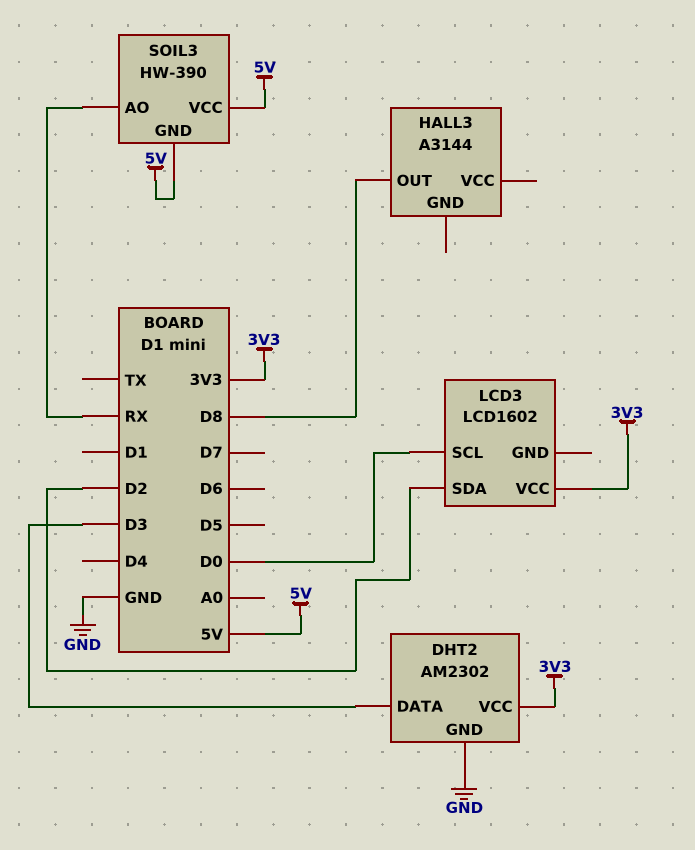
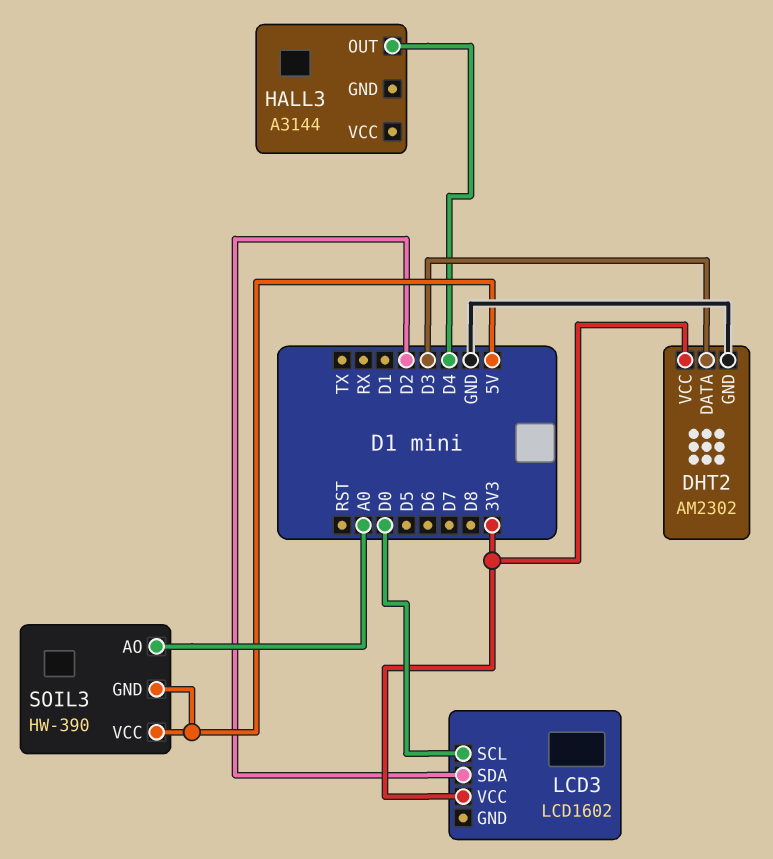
HALL3 pin OUT: D8 -> D4
SOIL3 pin AO: RX -> A0

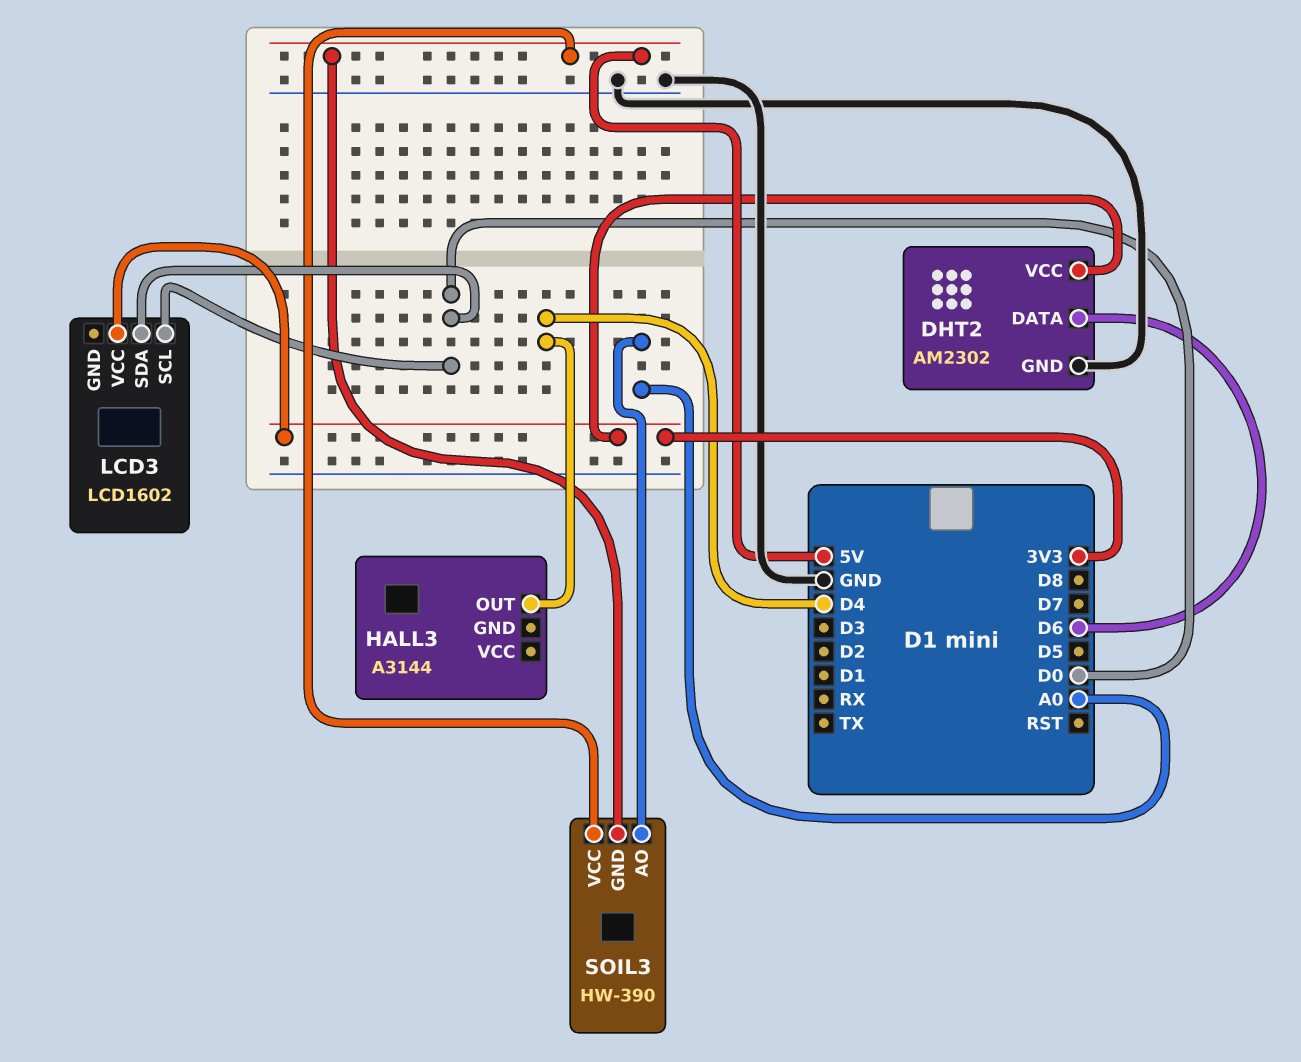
DHT2 pin DATA: D3 -> D6
LCD3 pin SDA: D2 -> D0

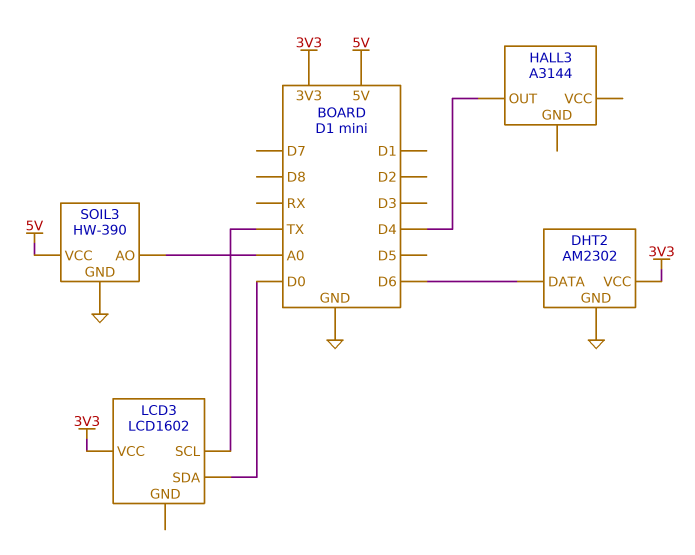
LCD3 pin SCL: D0 -> TX
SOIL3 pin GND: 5V -> GND

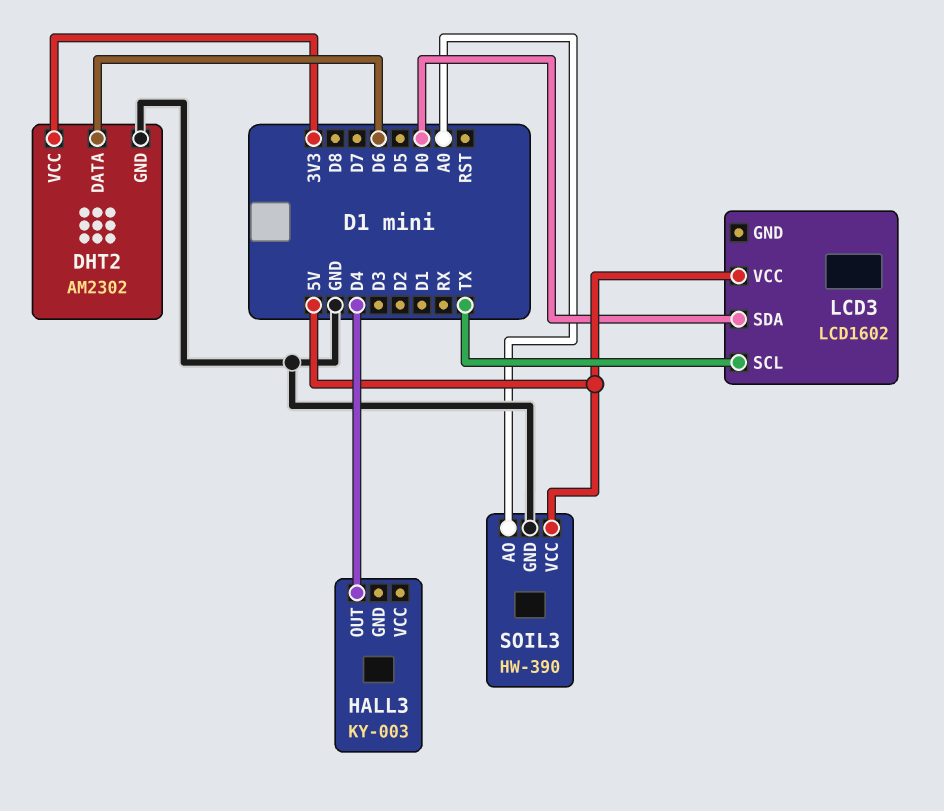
HALL3: A3144 -> KY-003
LCD3 pin VCC: 3V3 -> 5V

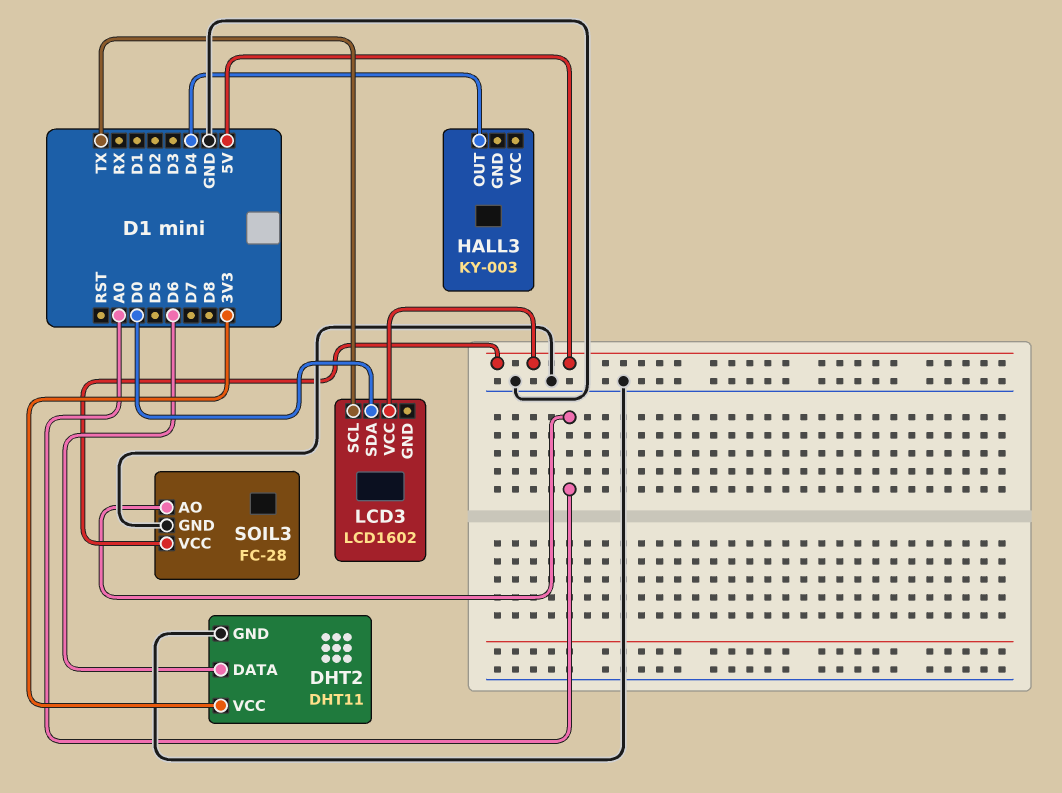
DHT2: AM2302 -> DHT11
SOIL3: HW-390 -> FC-28

